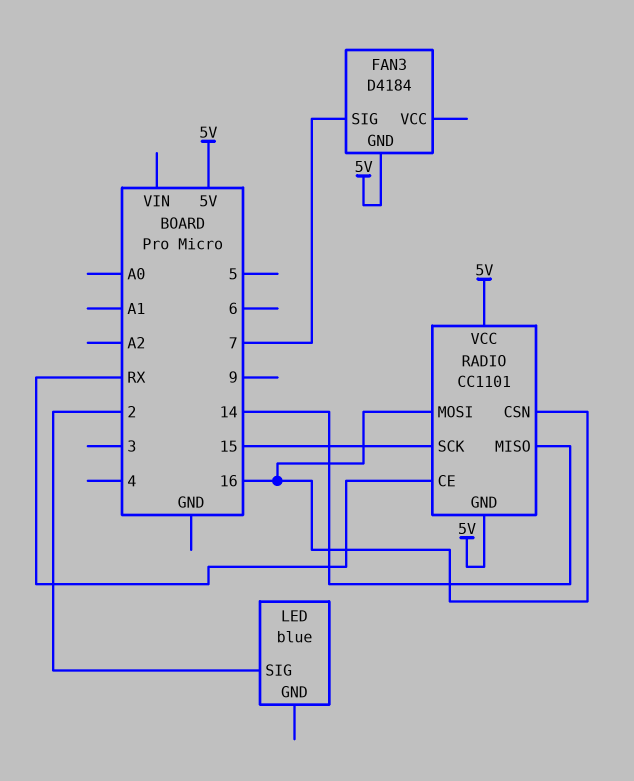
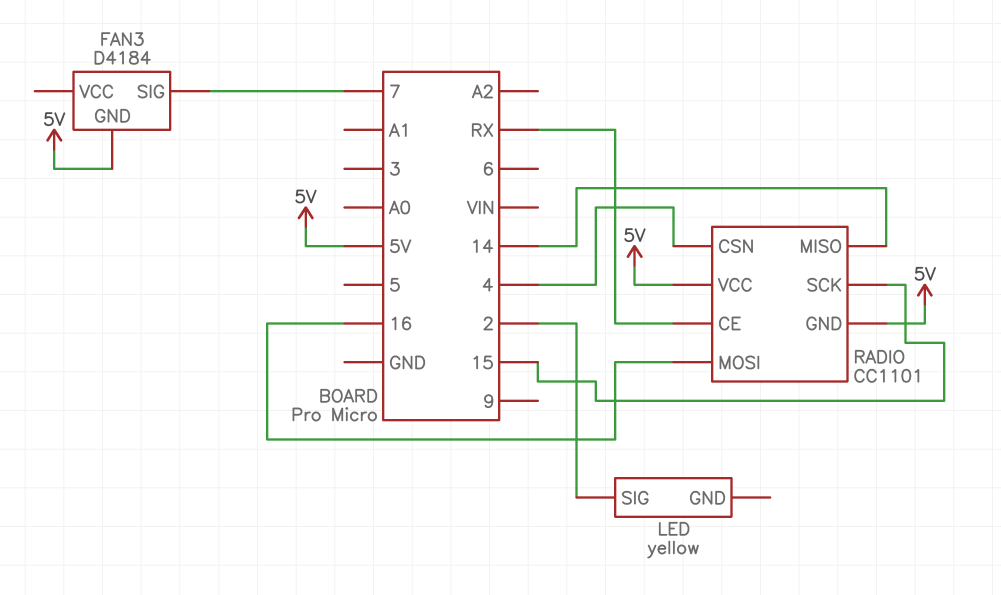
LED: blue -> yellow
RADIO pin CSN: 16 -> 4

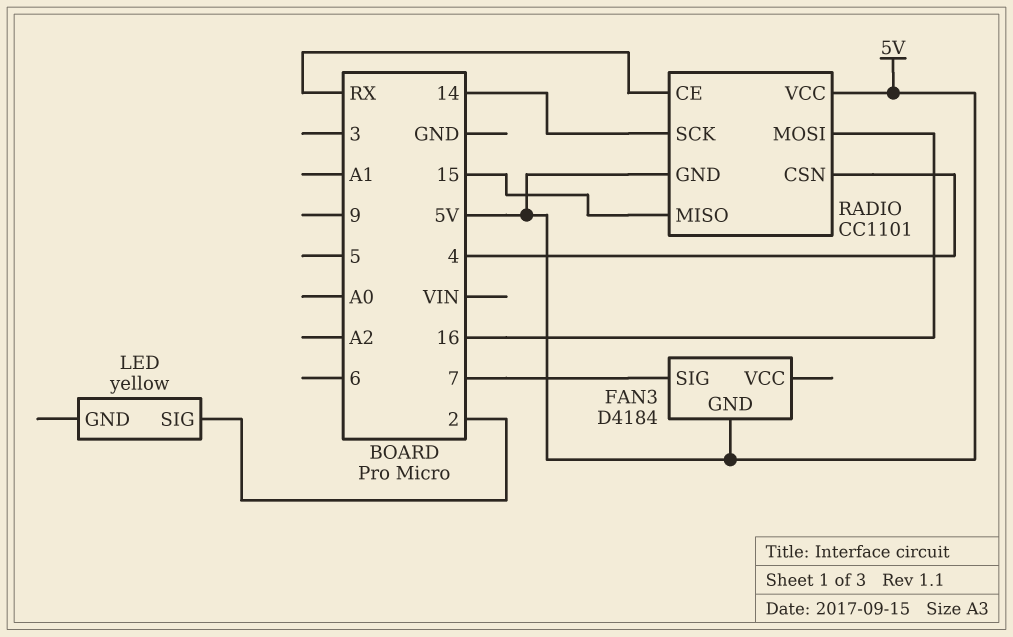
RADIO pin MISO: 14 -> 15
RADIO pin SCK: 15 -> 14

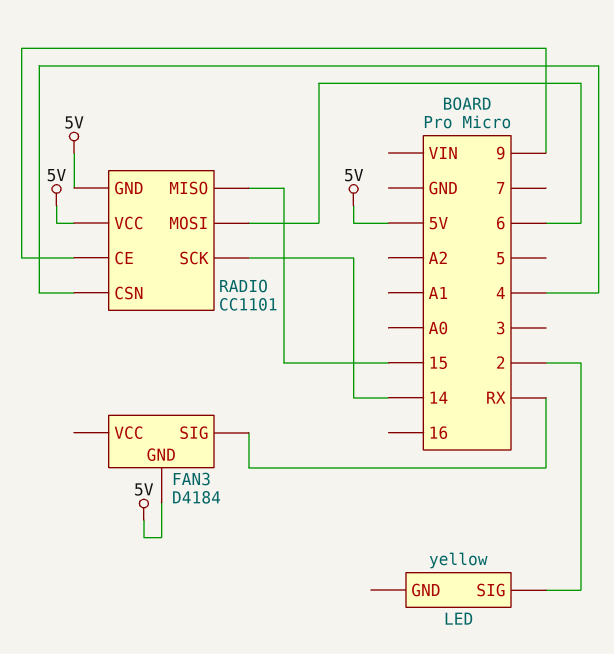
FAN3 pin SIG: 7 -> RX
RADIO pin CE: RX -> 9
RADIO pin MOSI: 16 -> 6

